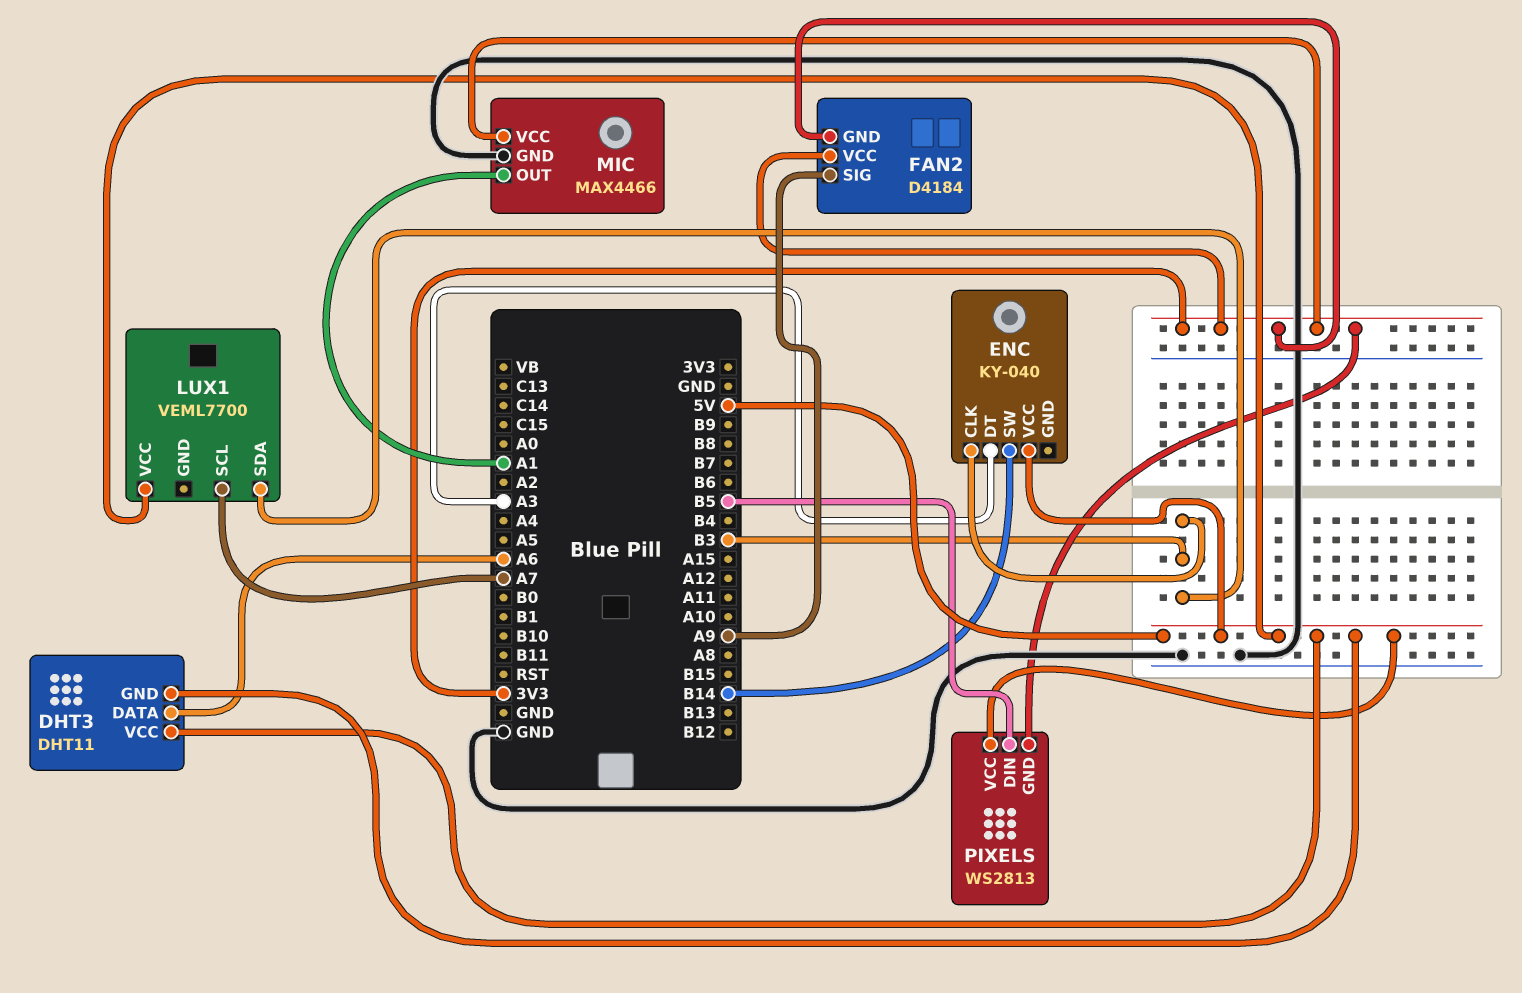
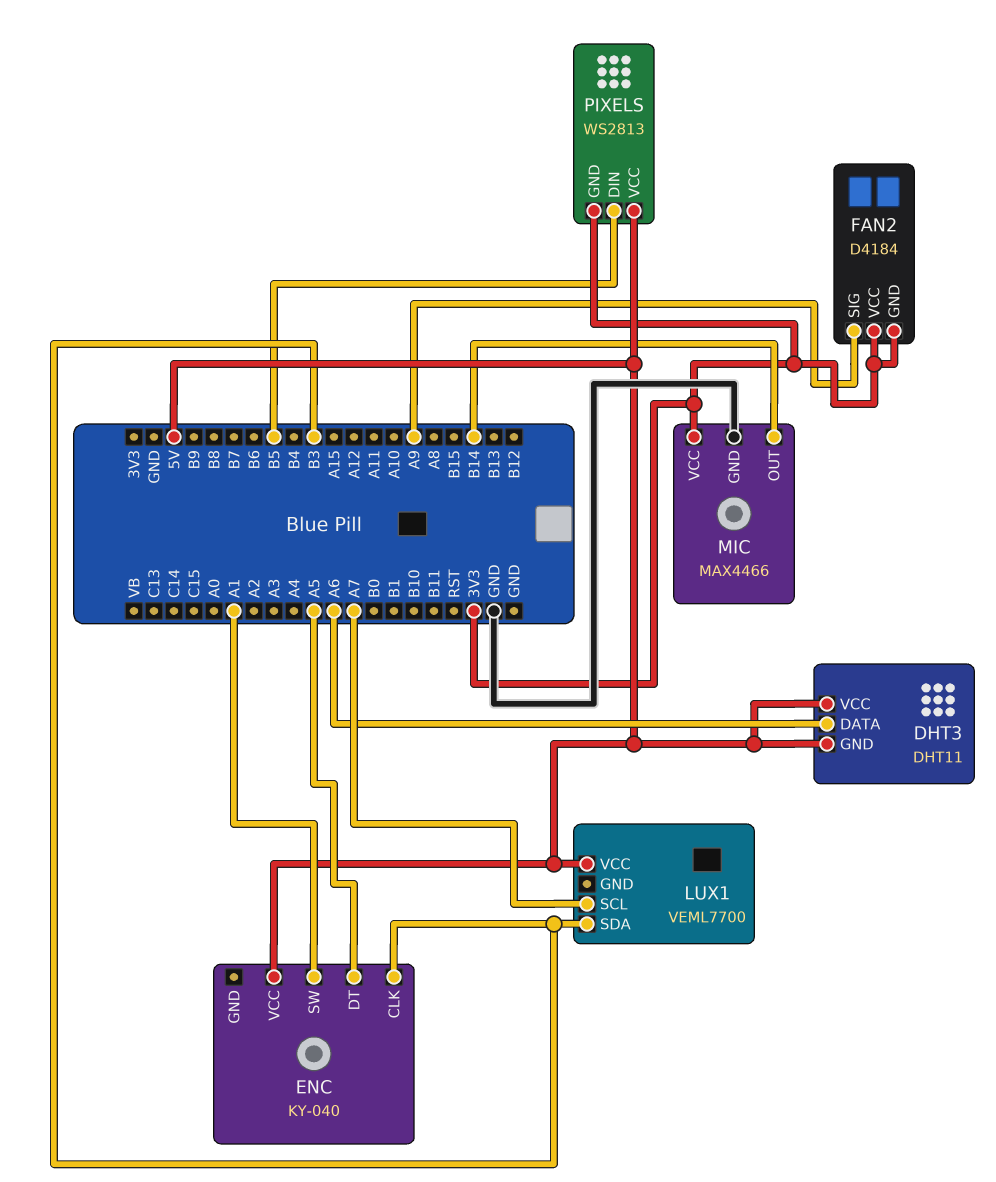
ENC pin DT: A3 -> A5
ENC pin SW: B14 -> A1
MIC pin OUT: A1 -> B14

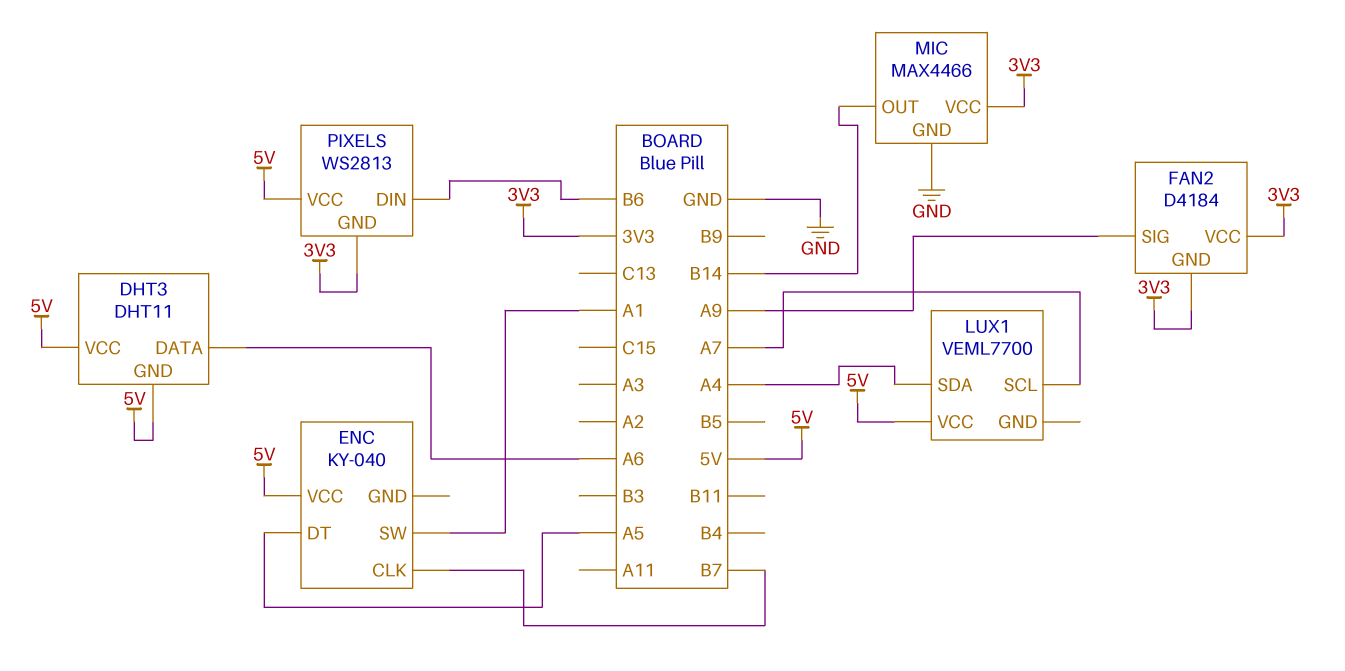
ENC pin CLK: B3 -> B7
LUX1 pin SDA: B3 -> A4
PIXELS pin DIN: B5 -> B6

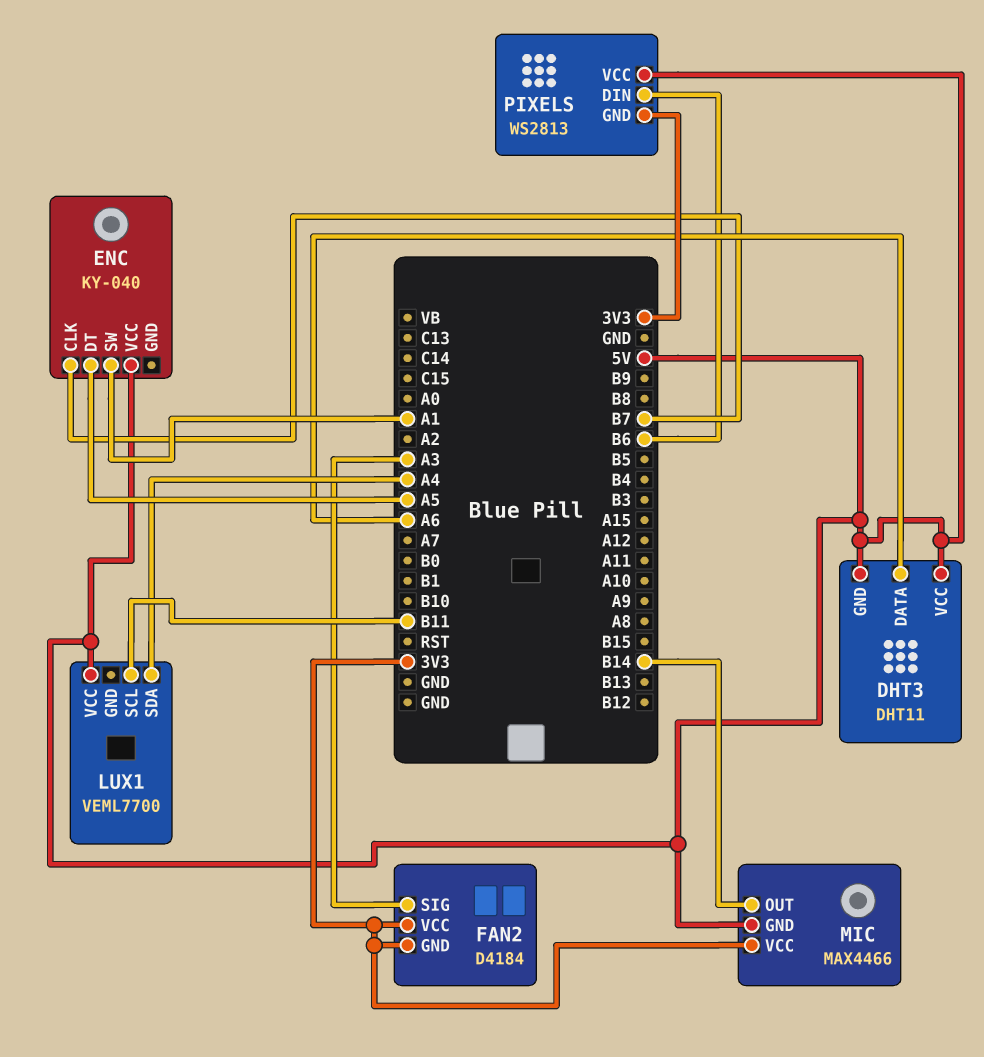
FAN2 pin SIG: A9 -> A3
LUX1 pin SCL: A7 -> B11
MIC pin GND: GND -> 5V

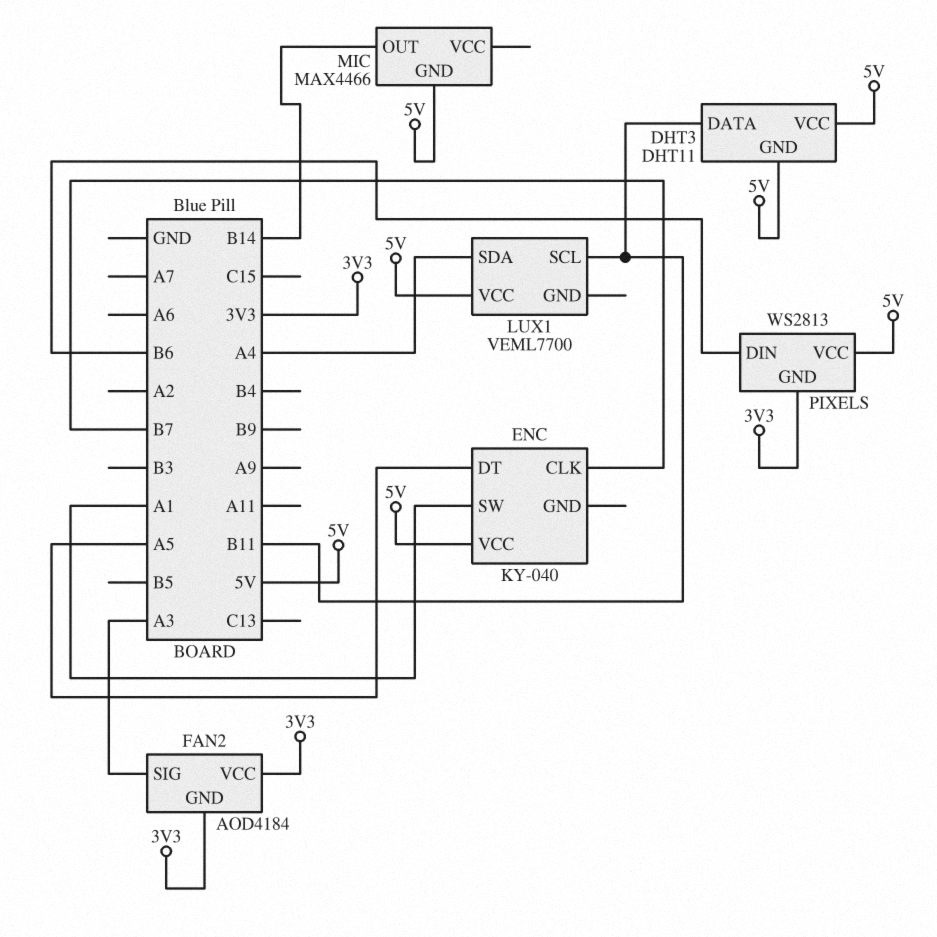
DHT3 pin DATA: A6 -> B11
FAN2: D4184 -> AOD4184
MIC pin VCC: 3V3 -> none

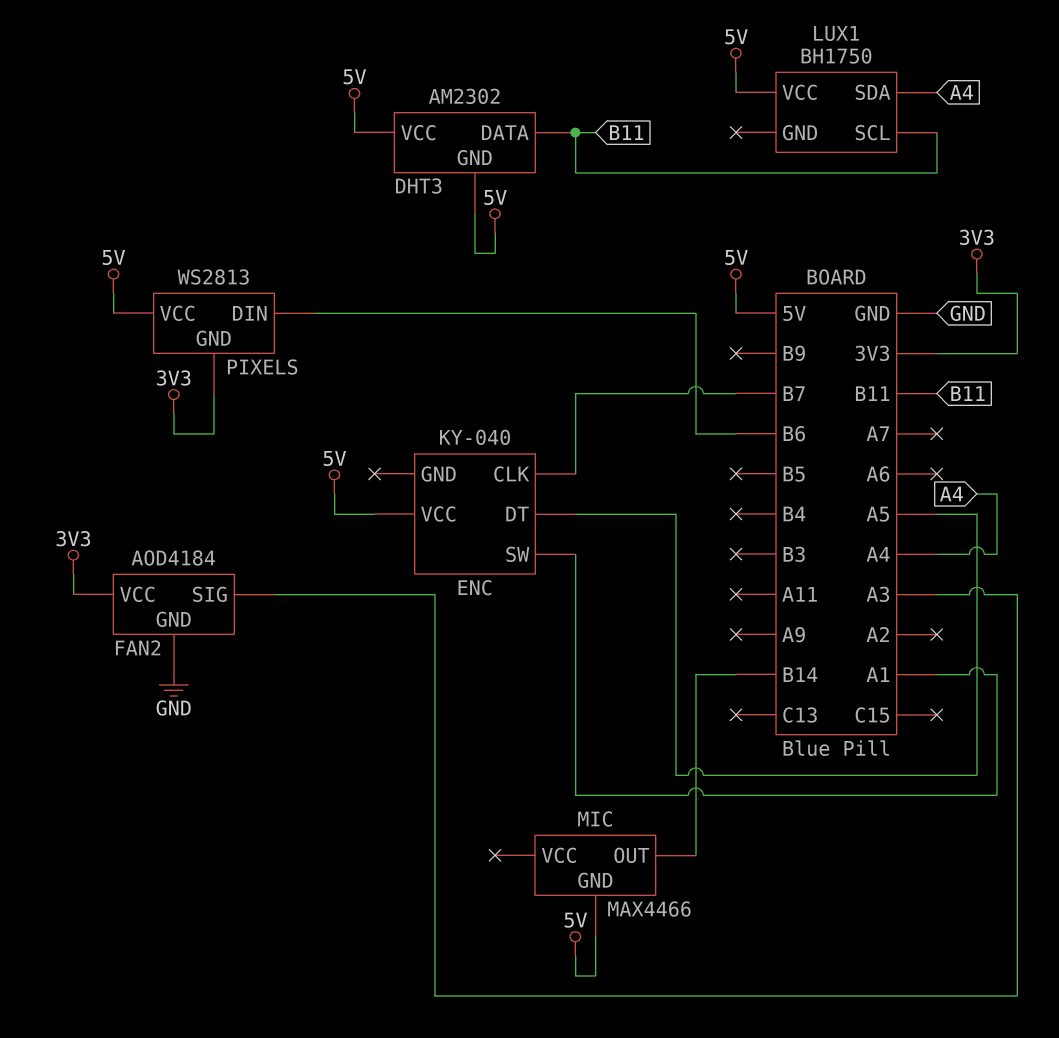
DHT3: DHT11 -> AM2302
FAN2 pin GND: 3V3 -> GND
LUX1: VEML7700 -> BH1750

